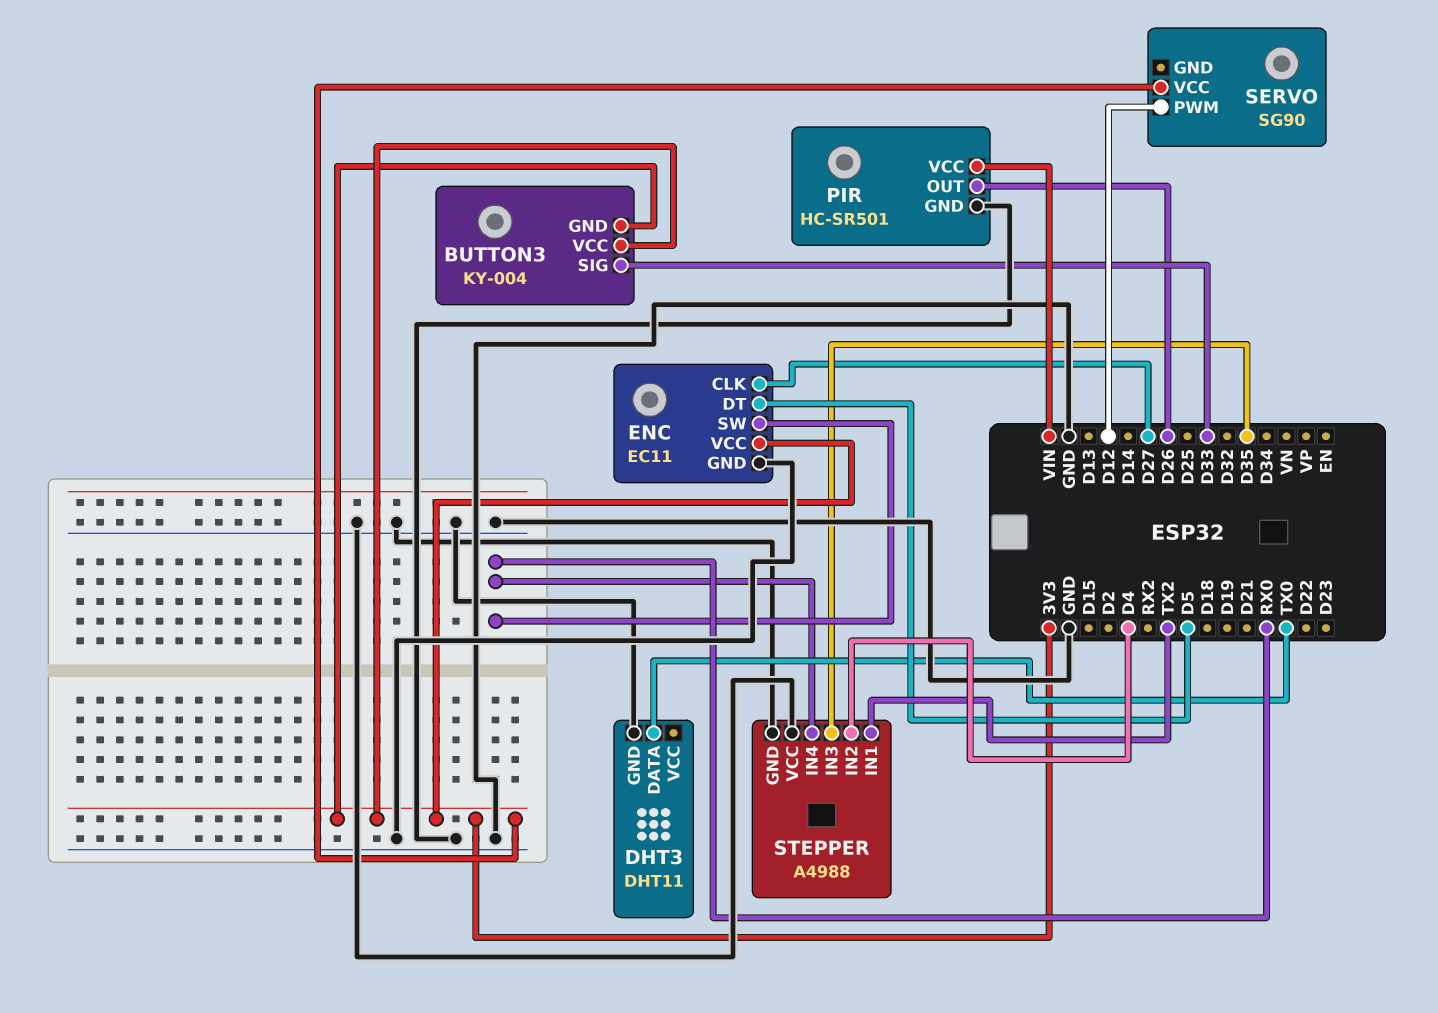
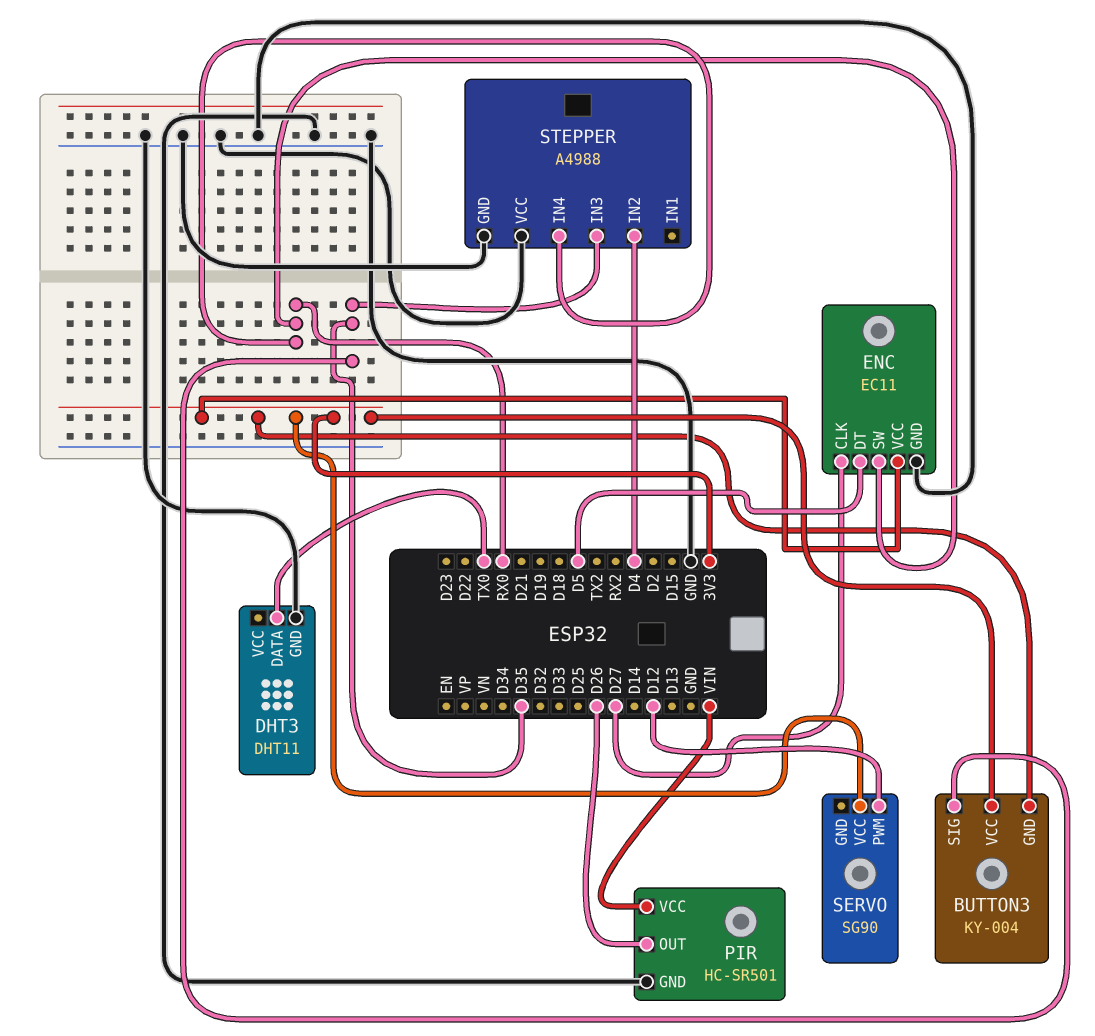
BUTTON3 pin SIG: D33 -> D35
STEPPER pin IN1: TX2 -> none

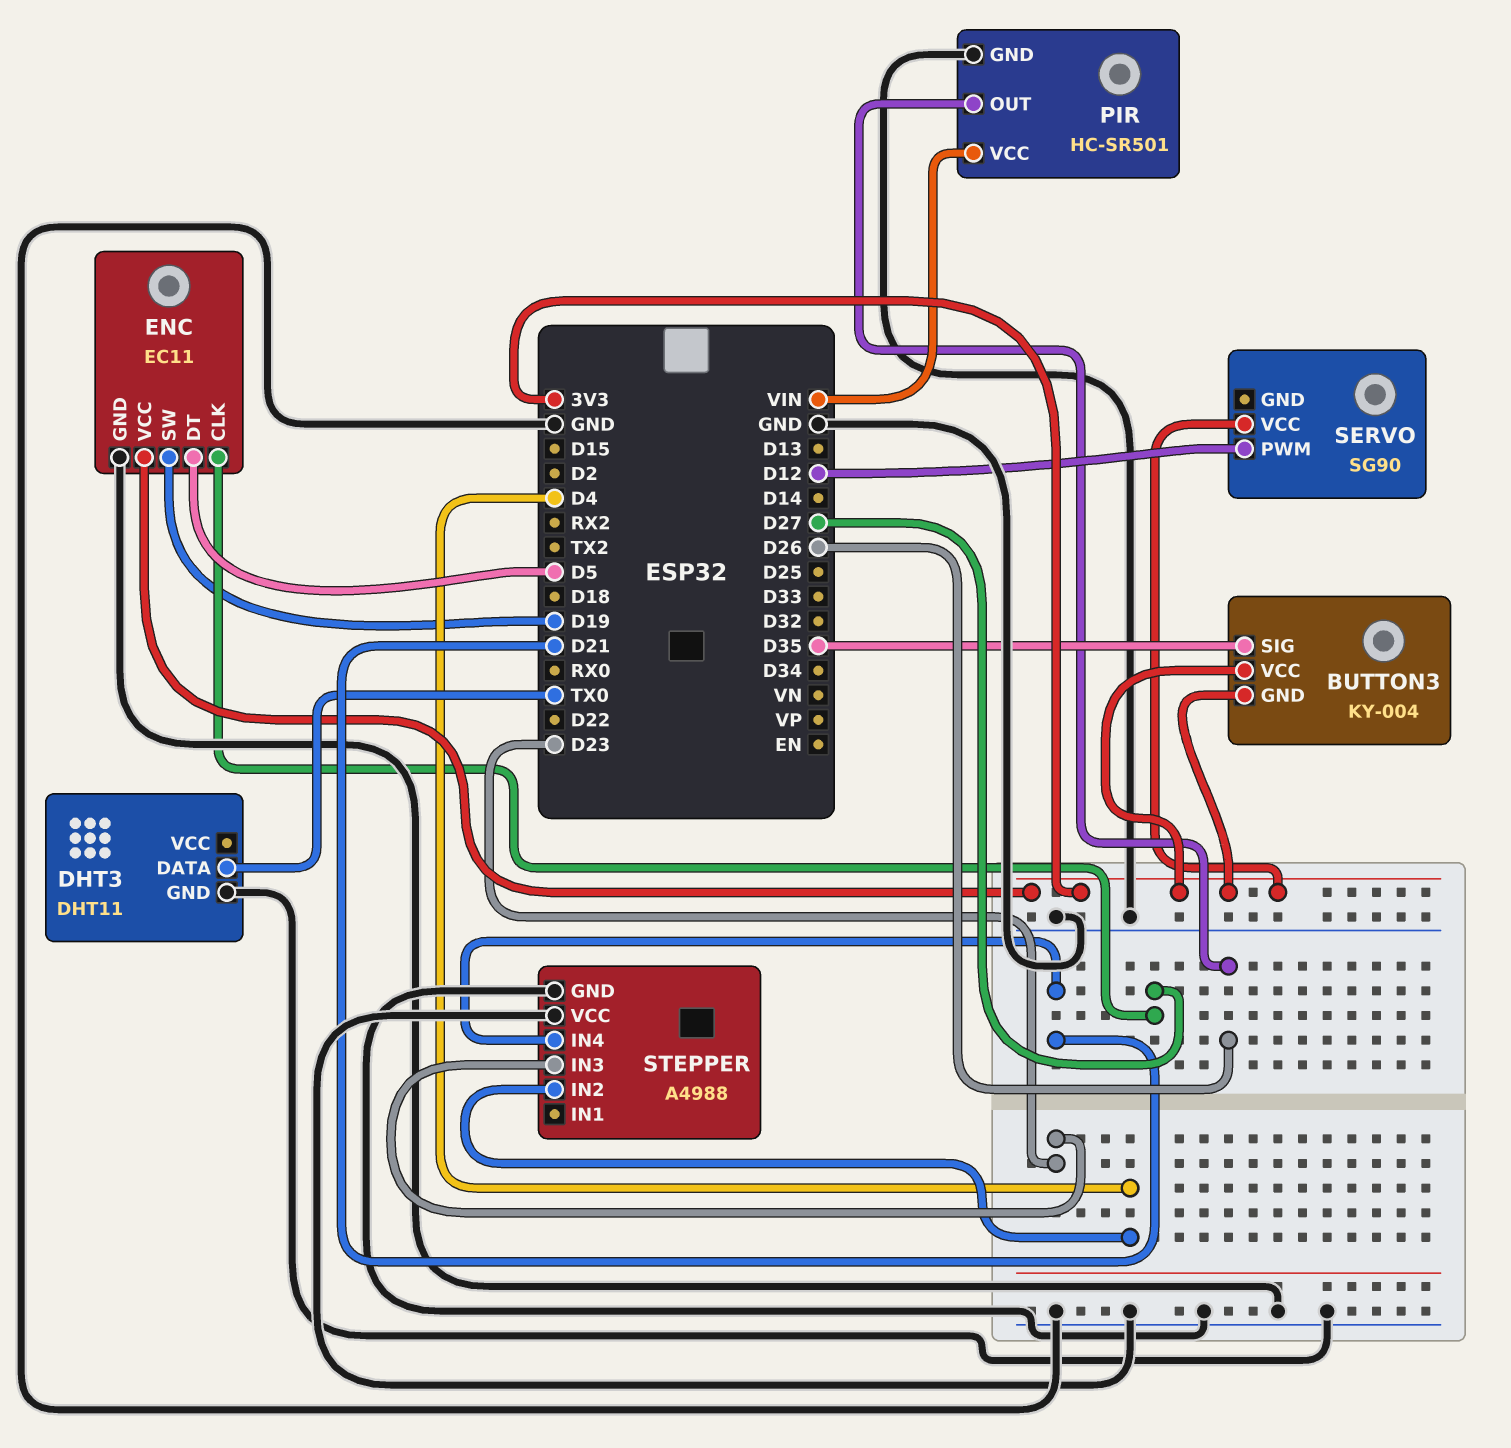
ENC pin SW: RX0 -> D19
STEPPER pin IN3: D35 -> D23
STEPPER pin IN4: RX0 -> D21

